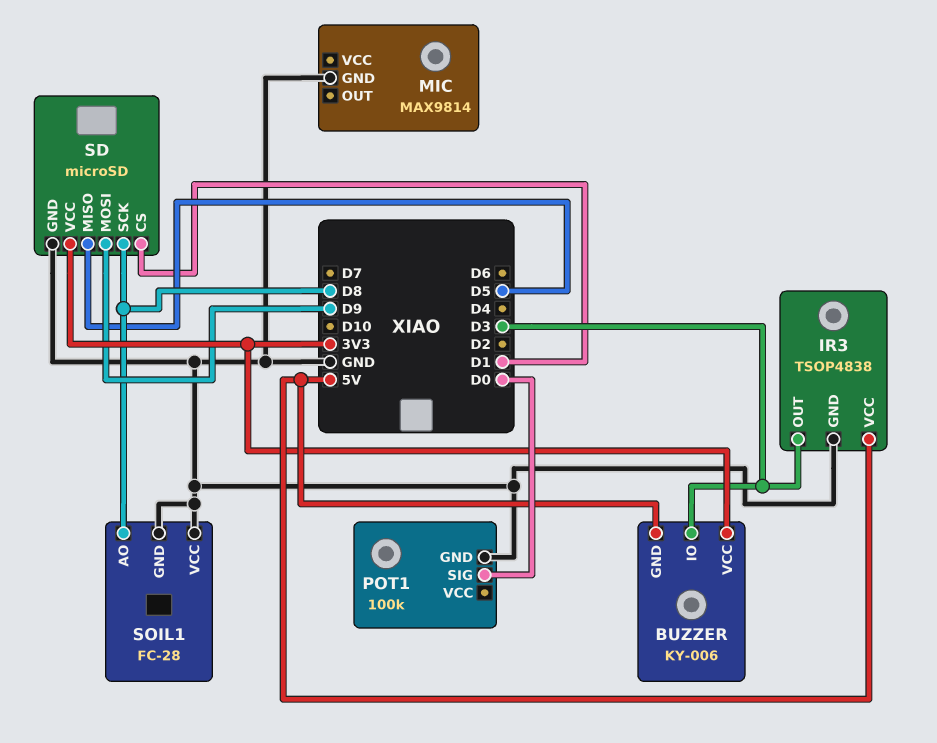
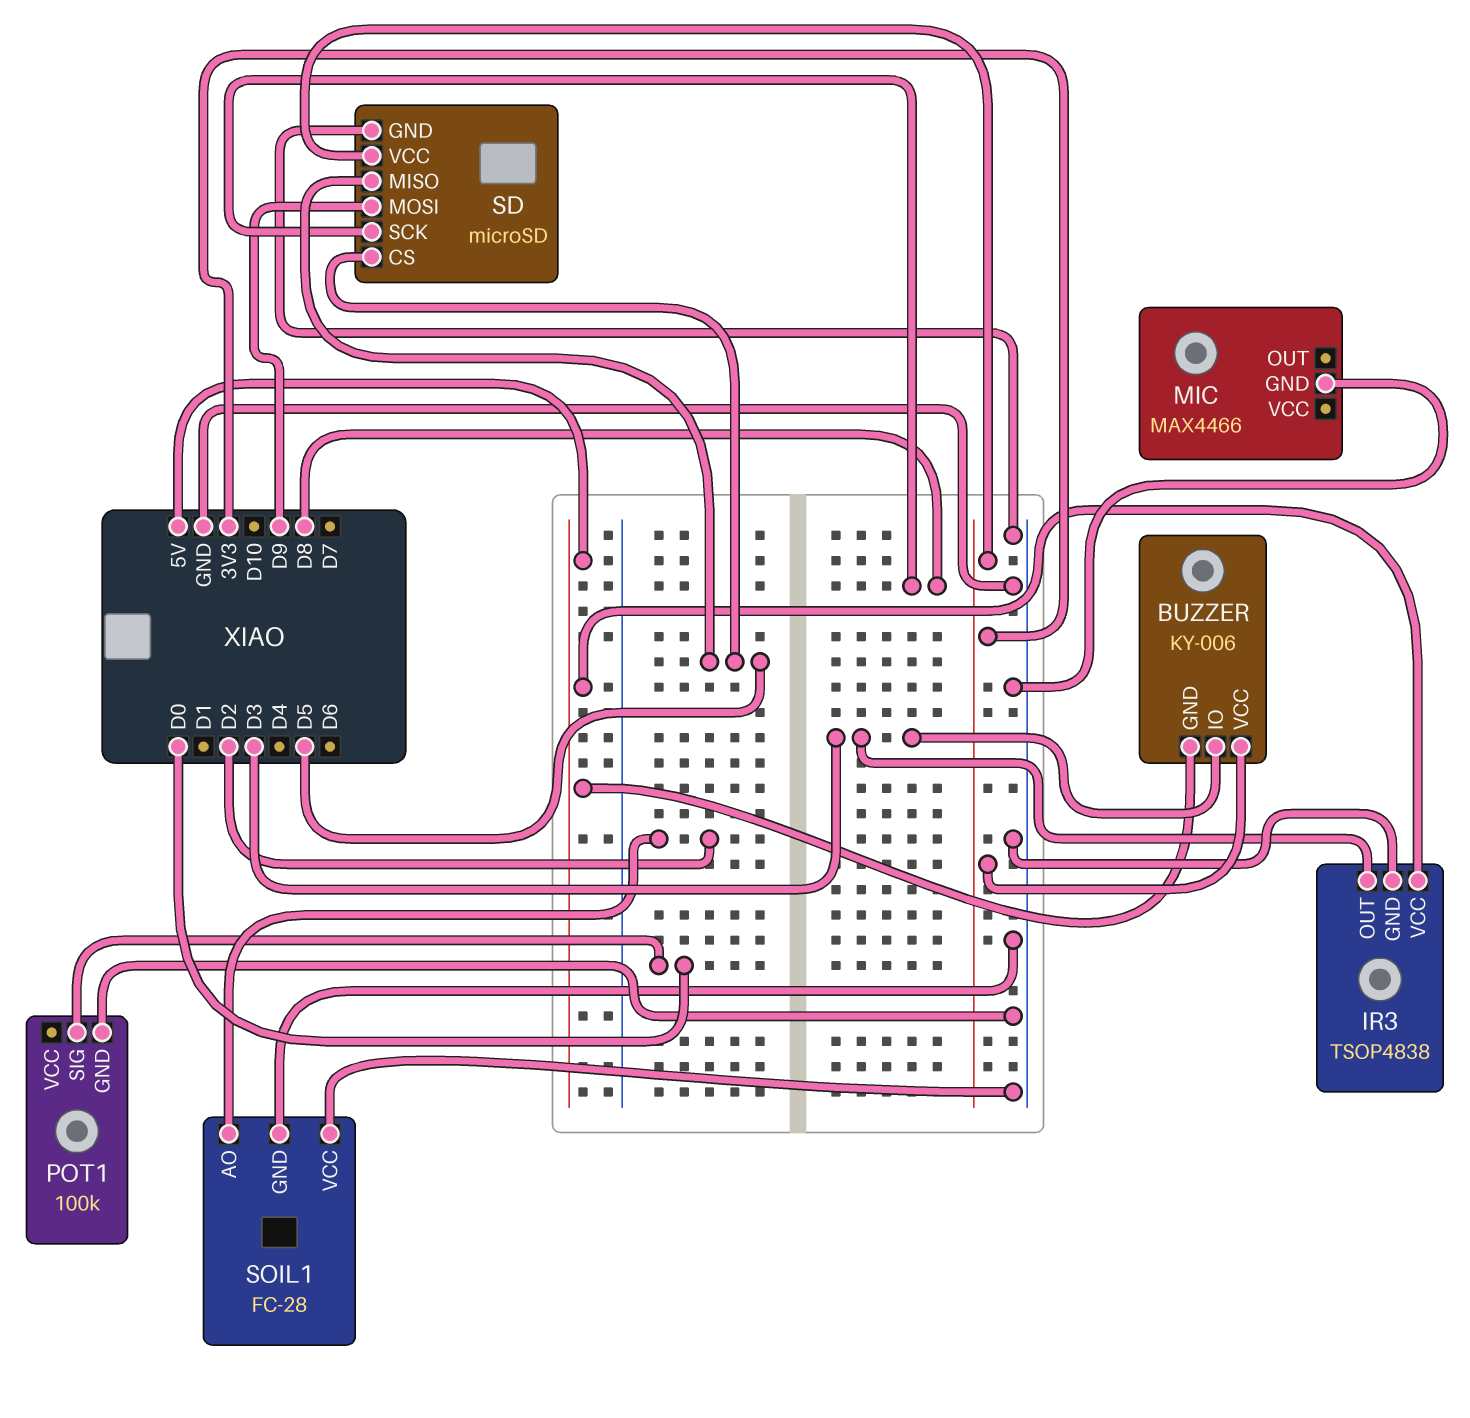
MIC: MAX9814 -> MAX4466
SD pin CS: D1 -> D5
SOIL1 pin AO: D8 -> D2

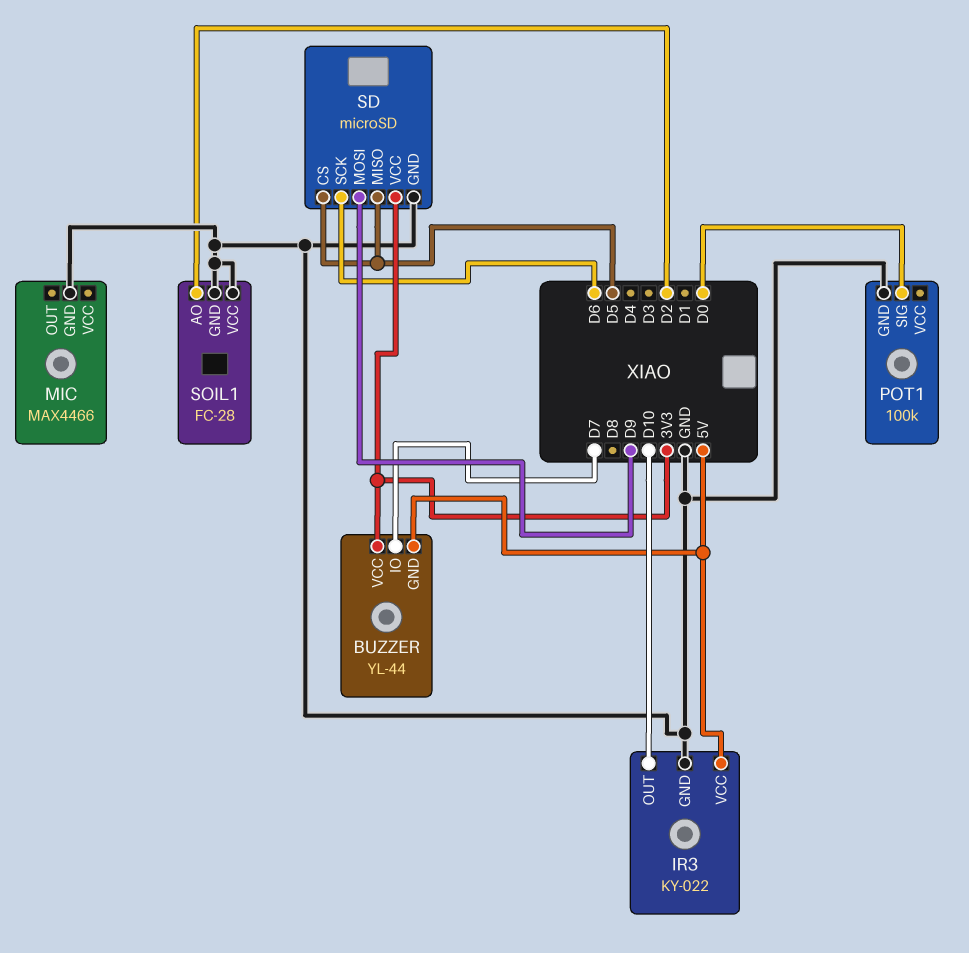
BUZZER: KY-006 -> YL-44
BUZZER pin IO: D3 -> D7
IR3: TSOP4838 -> KY-022
IR3 pin OUT: D3 -> D10
SD pin SCK: D8 -> D6

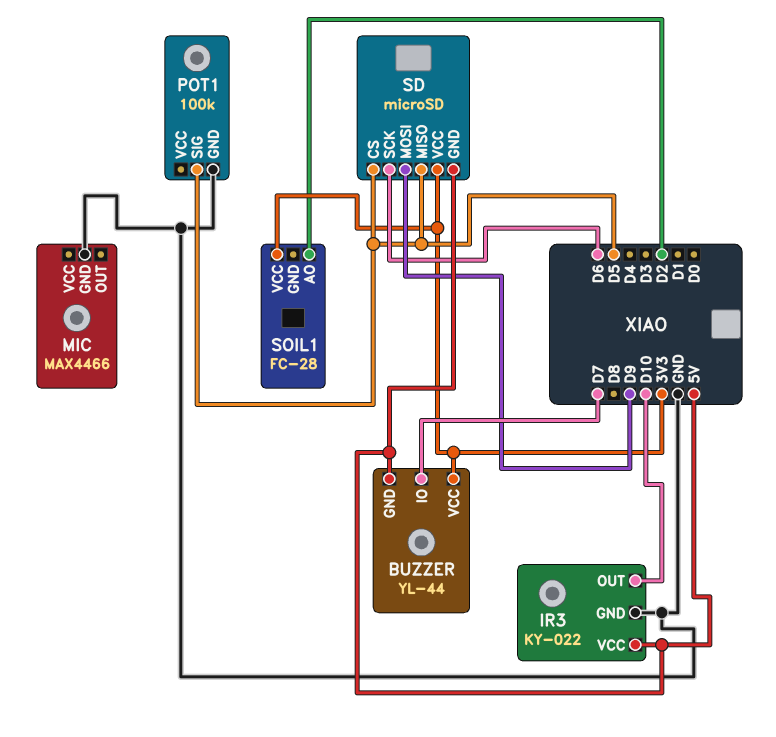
POT1 pin SIG: D0 -> D5
SD pin GND: GND -> 5V
SOIL1 pin GND: GND -> none
SOIL1 pin VCC: GND -> 3V3

